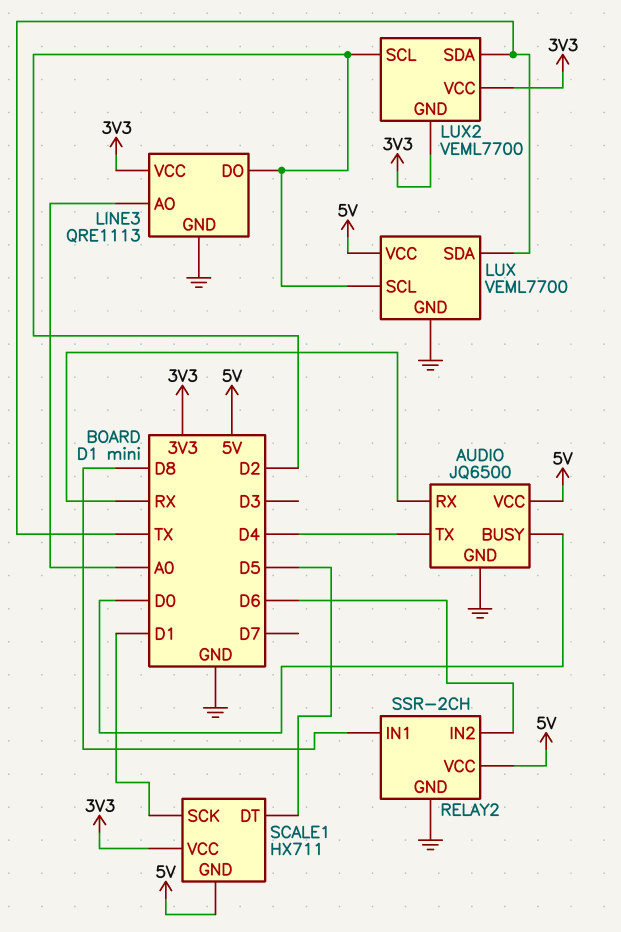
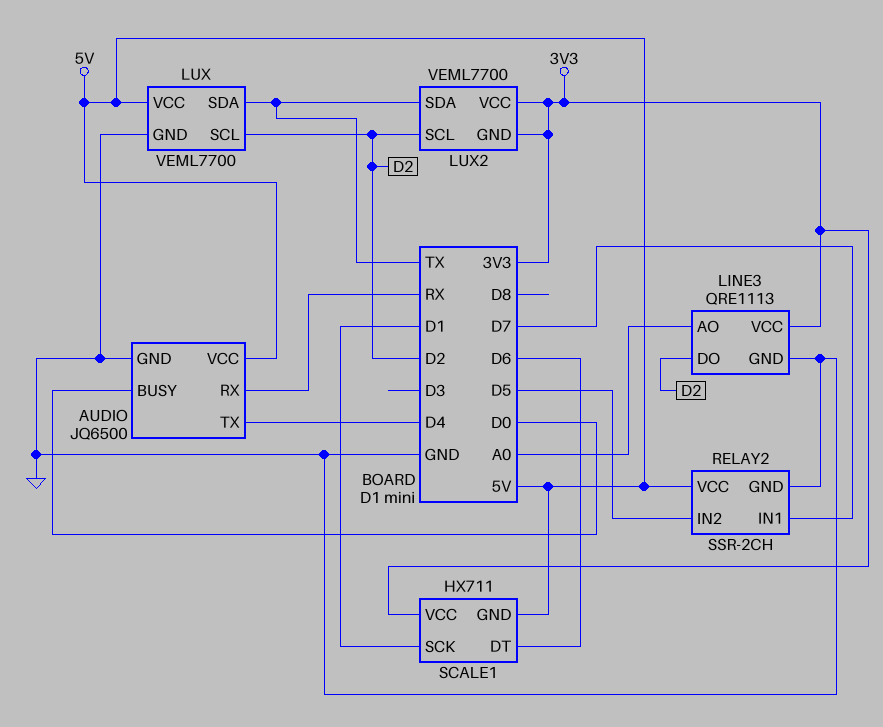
RELAY2 pin IN1: D8 -> D7
RELAY2 pin IN2: D6 -> D5
SCALE1 pin DT: D5 -> D6

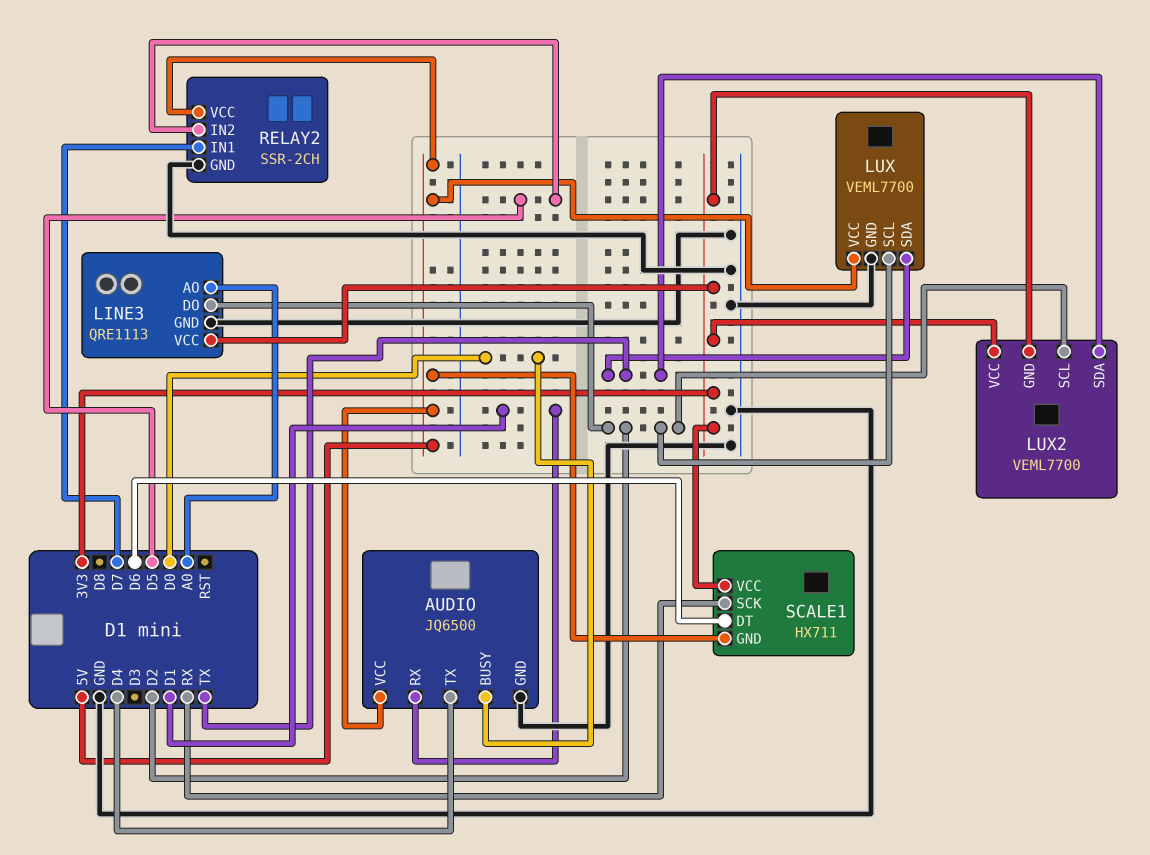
AUDIO pin RX: RX -> D1
SCALE1 pin SCK: D1 -> RX

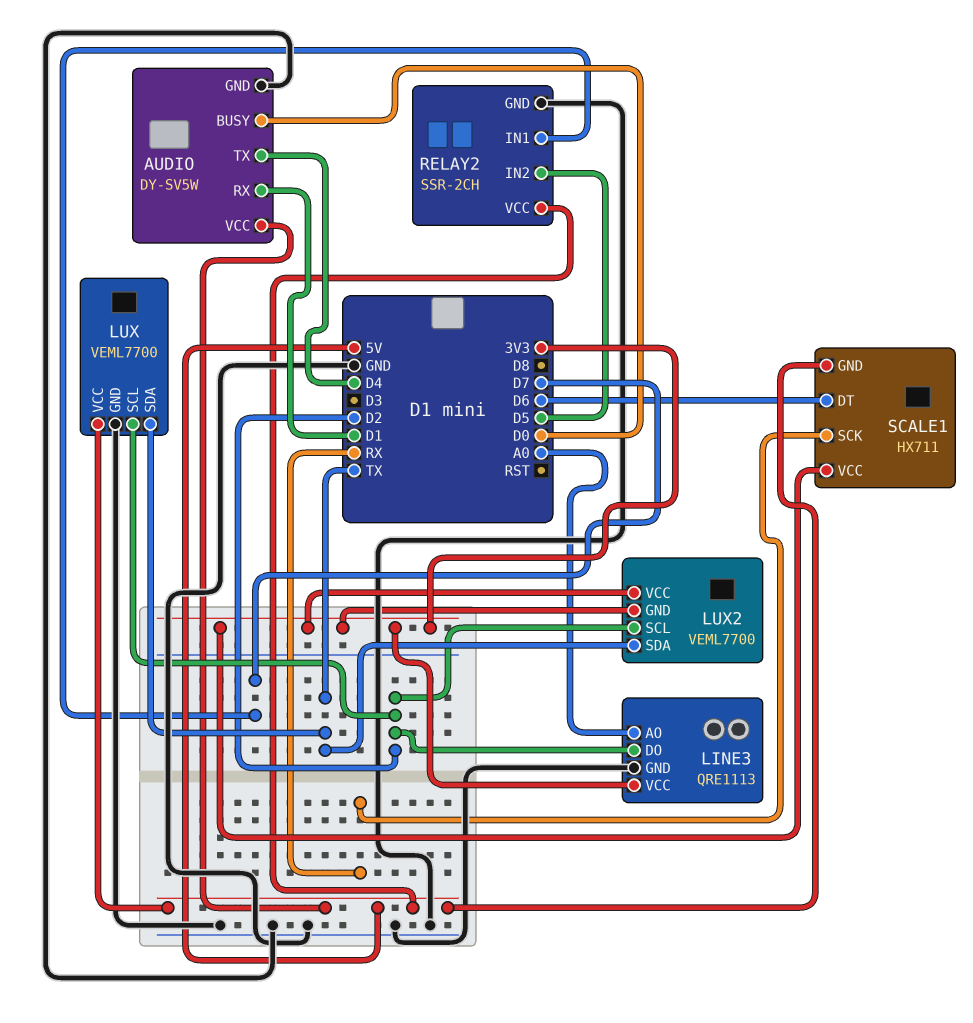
AUDIO: JQ6500 -> DY-SV5W

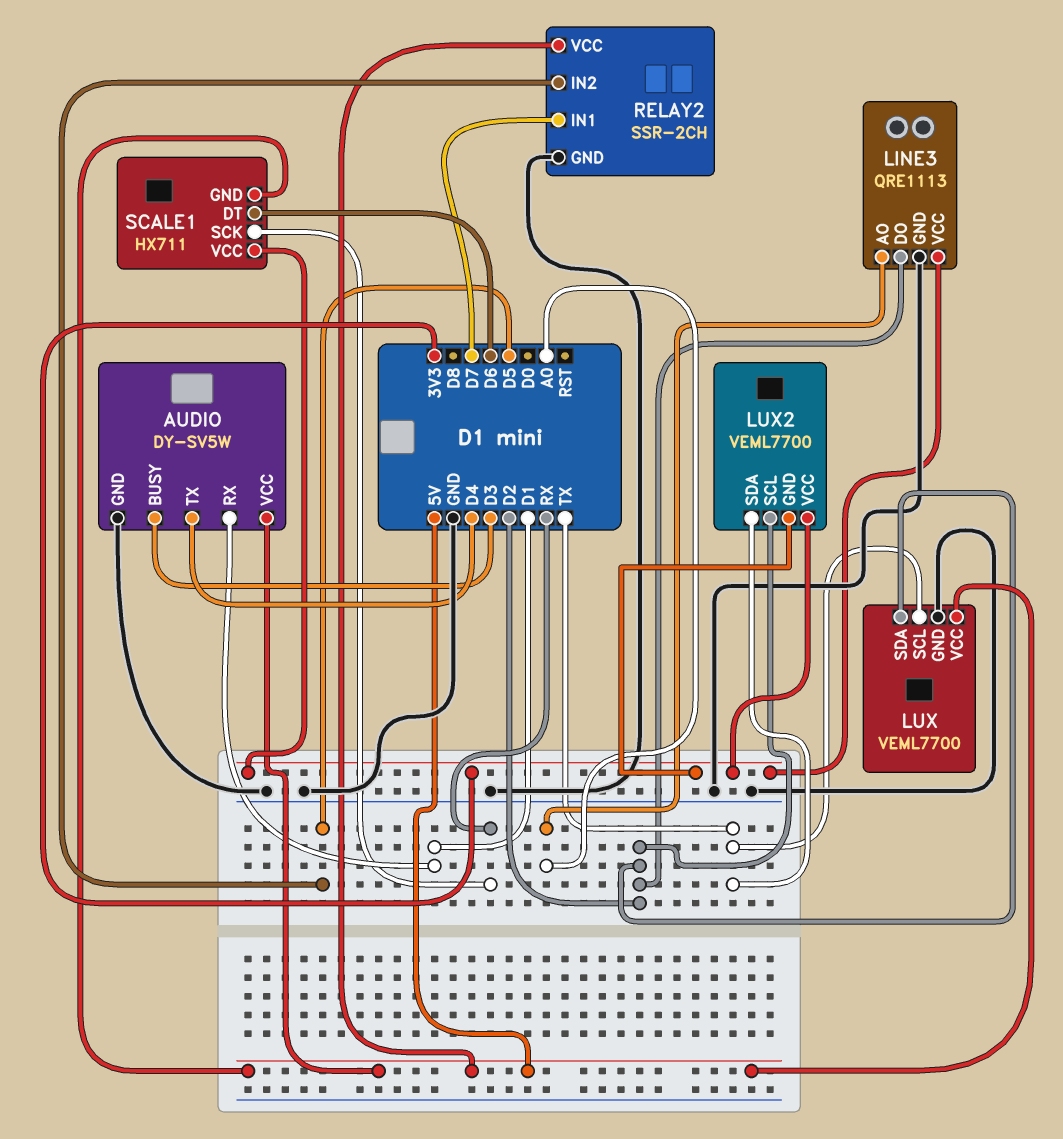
AUDIO pin BUSY: D0 -> D3
LUX pin SCL: D2 -> TX
LUX pin SDA: TX -> D2

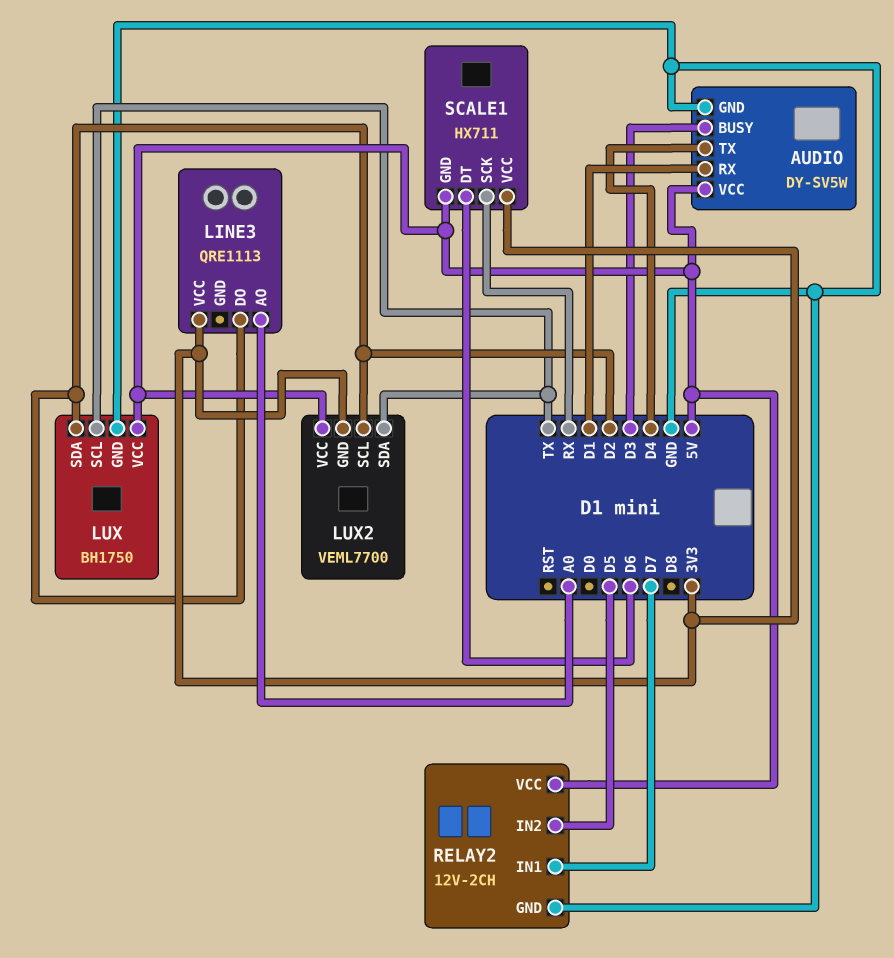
LINE3 pin GND: GND -> none
LUX: VEML7700 -> BH1750
LUX2 pin VCC: 3V3 -> 5V
RELAY2: SSR-2CH -> 12V-2CH

